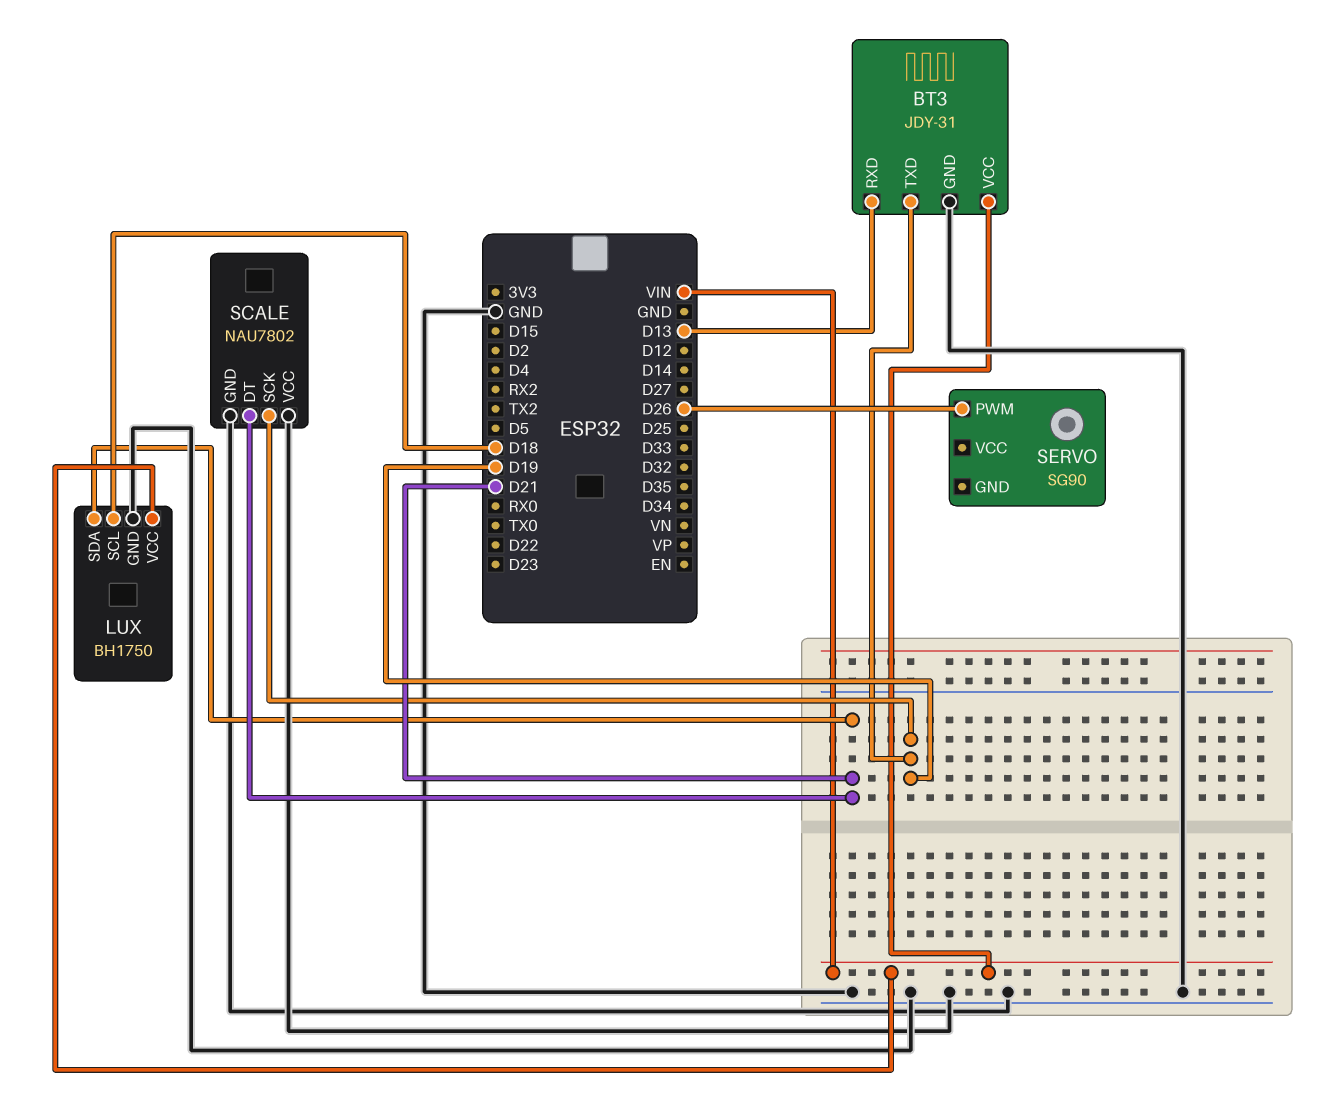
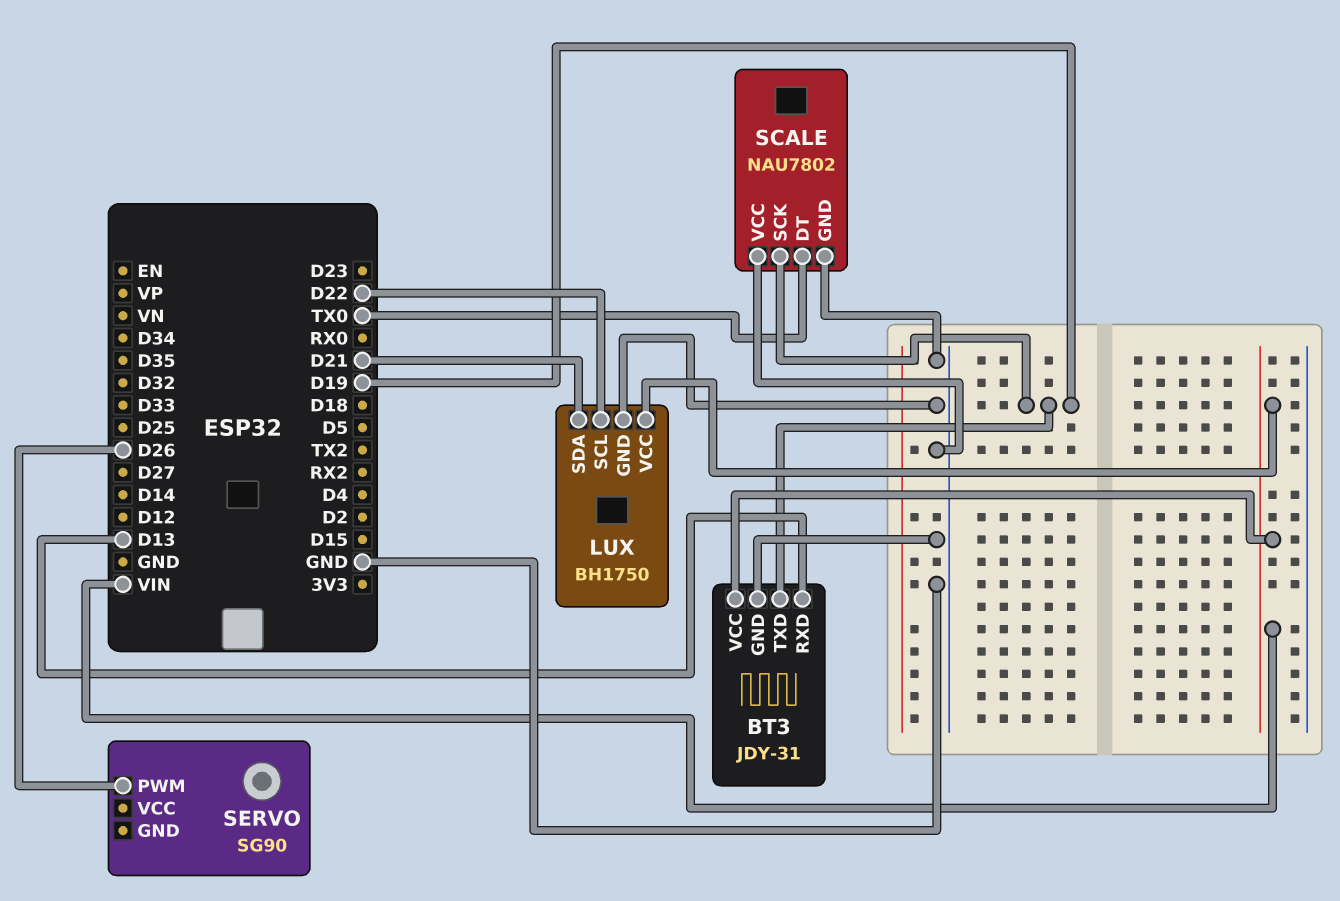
LUX pin SCL: D18 -> D22
SCALE pin DT: D21 -> TX0

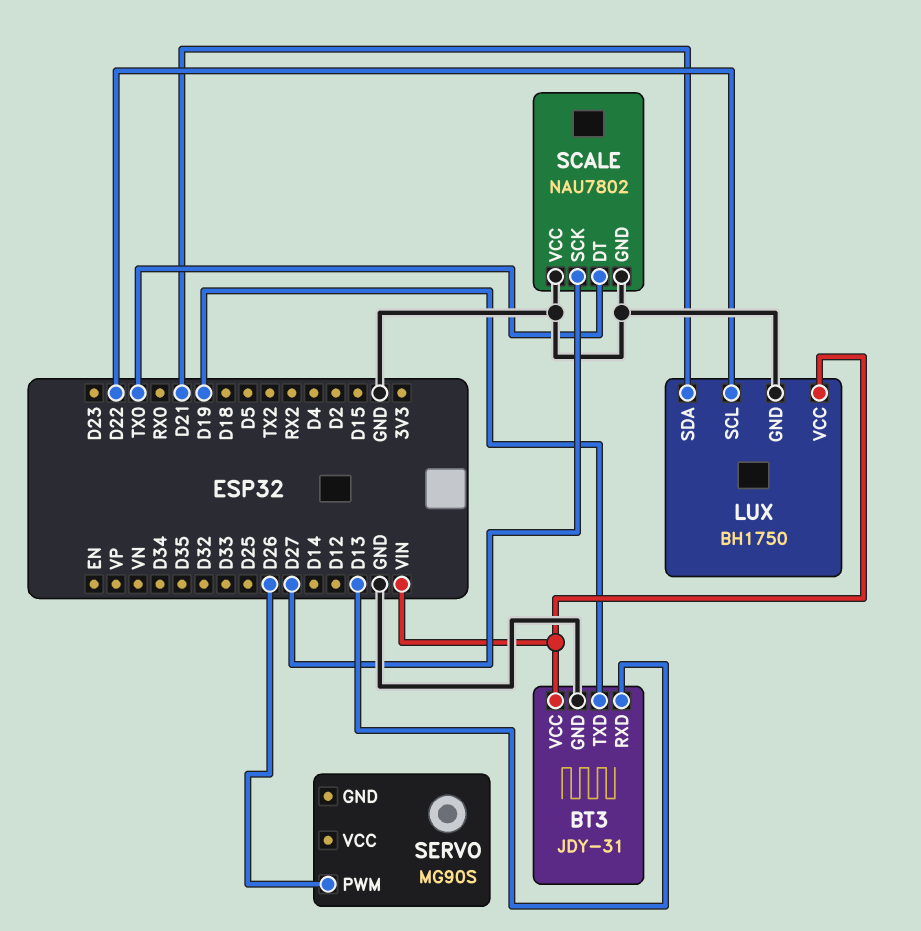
SCALE pin SCK: D19 -> D27
SERVO: SG90 -> MG90S

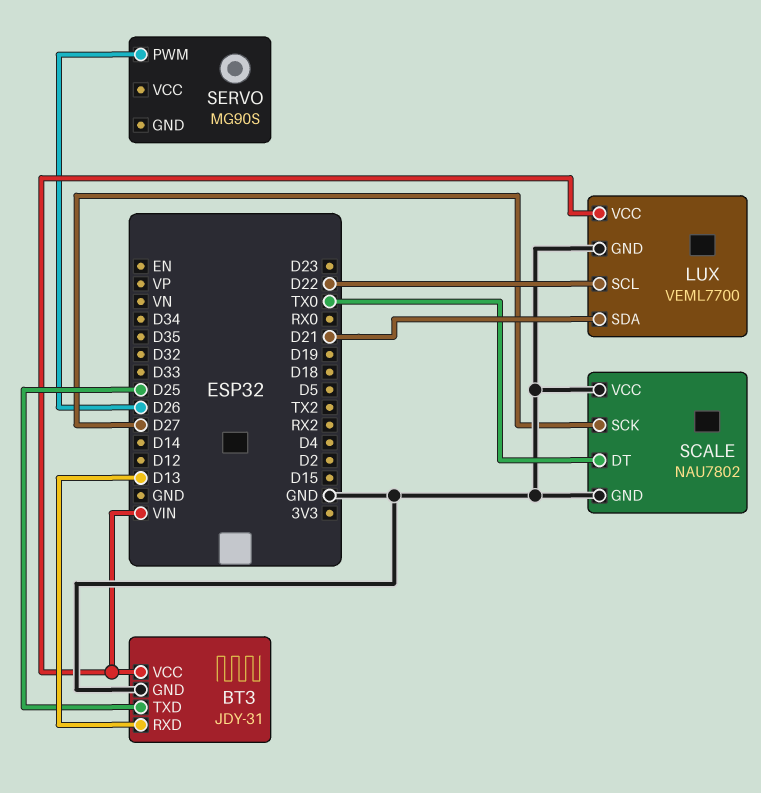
BT3 pin TXD: D19 -> D25
LUX: BH1750 -> VEML7700

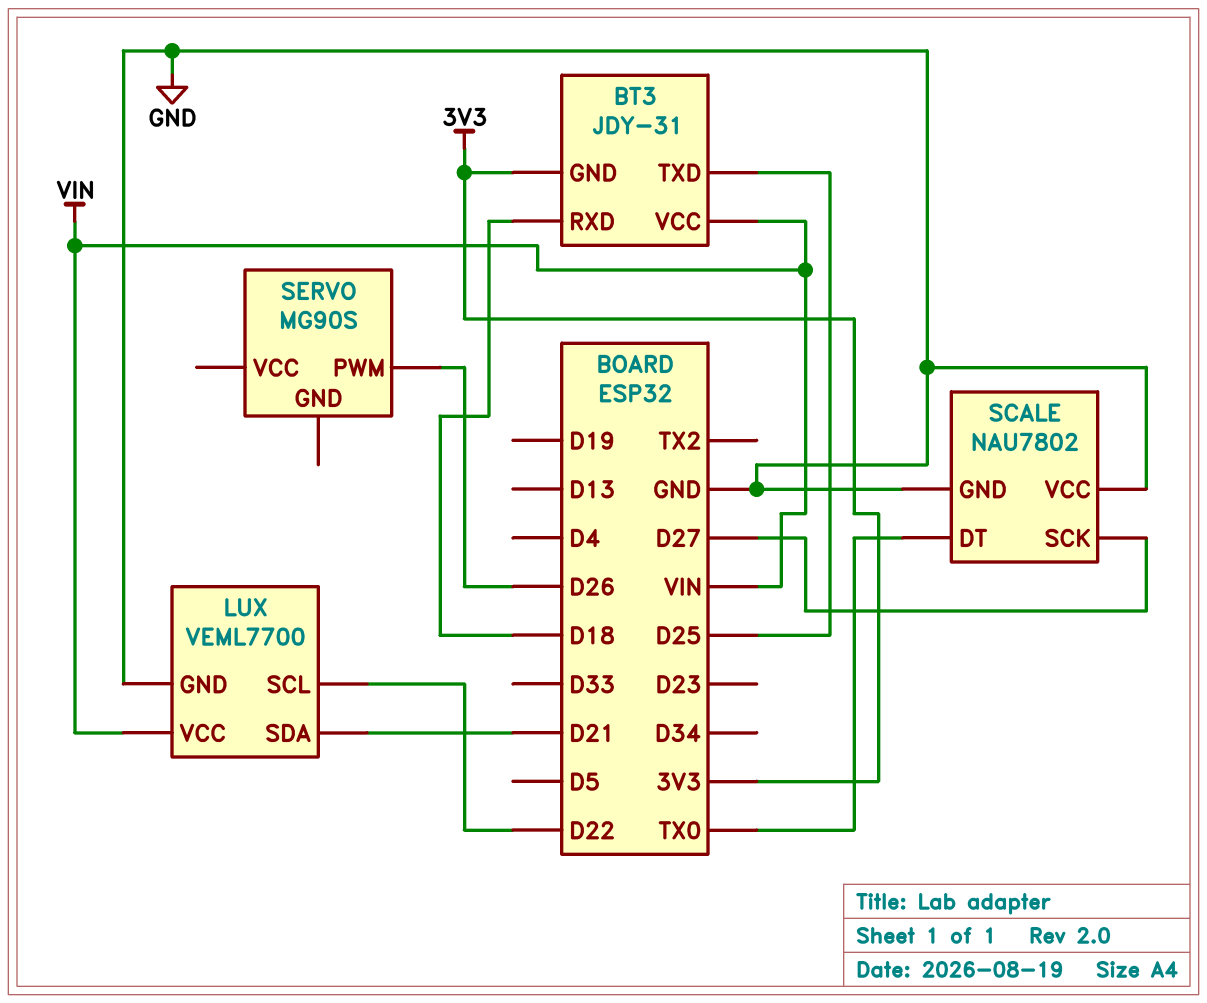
BT3 pin GND: GND -> 3V3
BT3 pin RXD: D13 -> D18

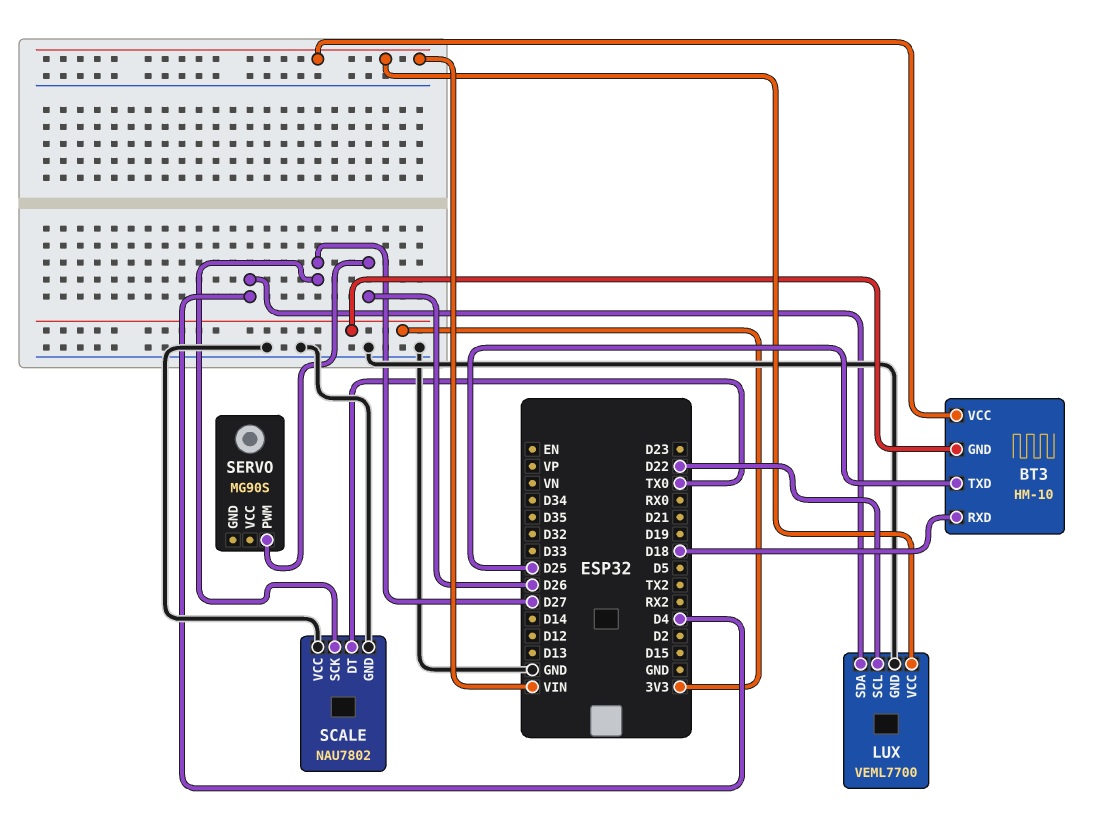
BT3: JDY-31 -> HM-10
LUX pin SDA: D21 -> D4

